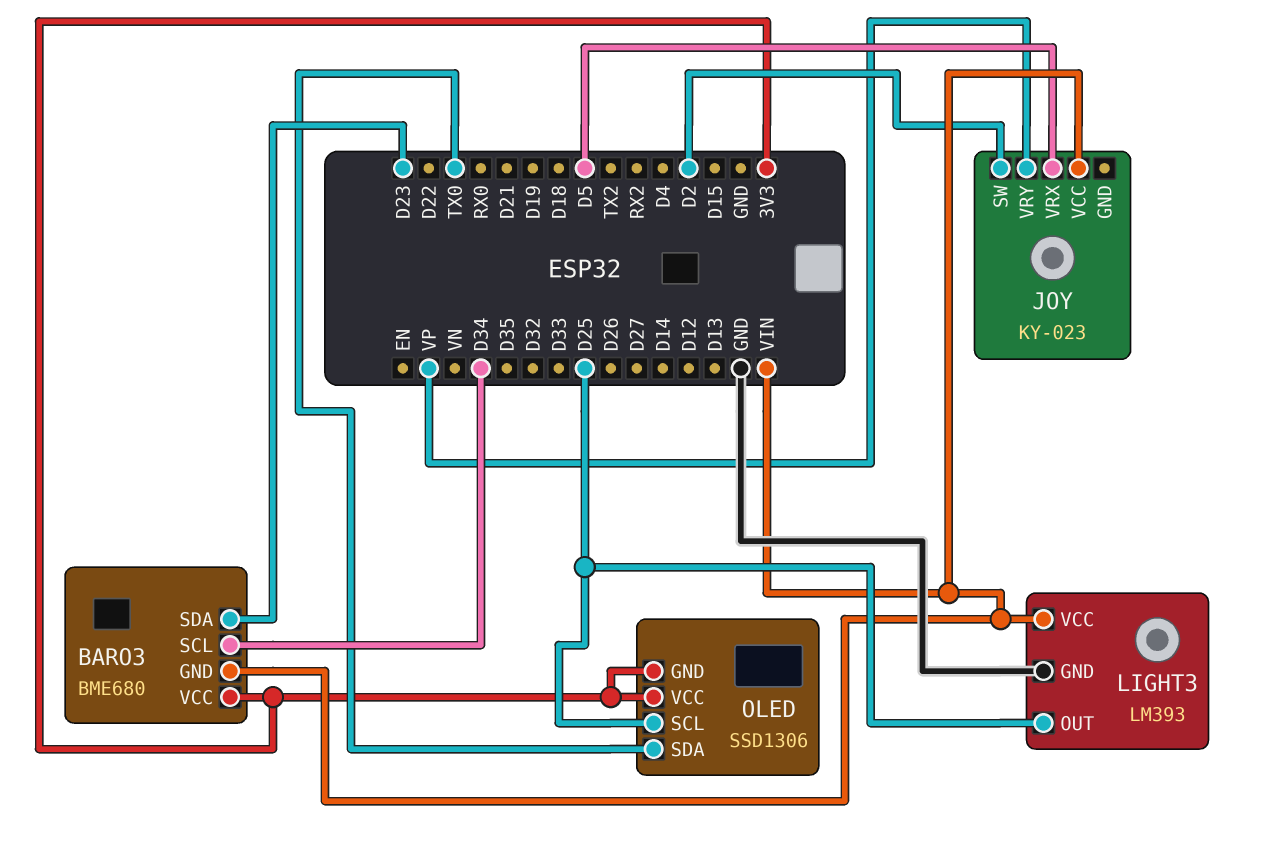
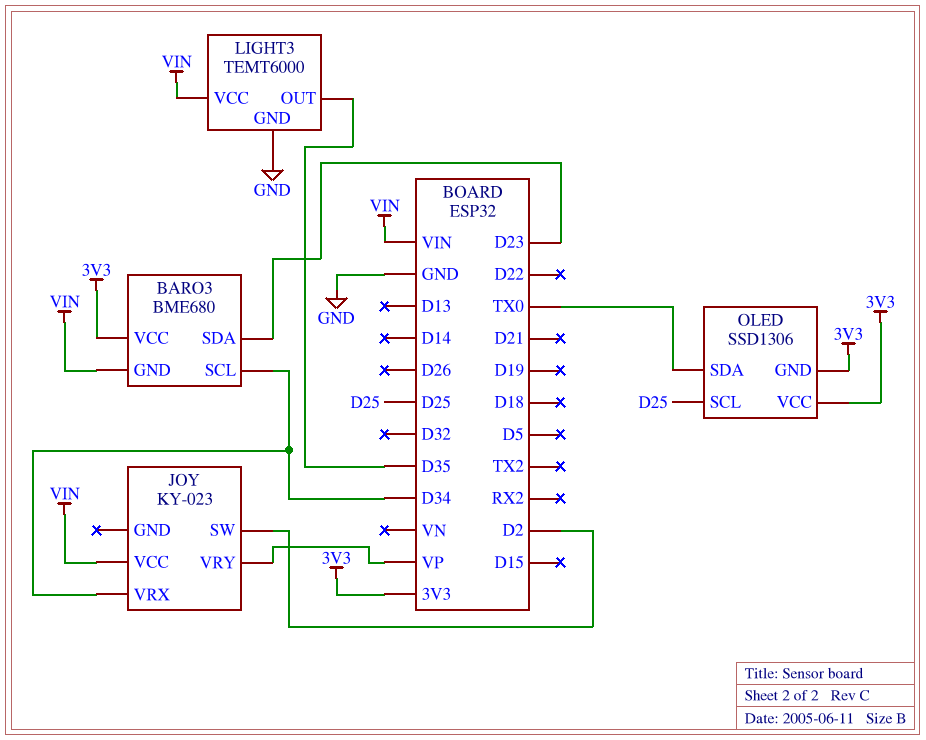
JOY pin VRX: D5 -> D34
LIGHT3: LM393 -> TEMT6000
LIGHT3 pin OUT: D25 -> D35

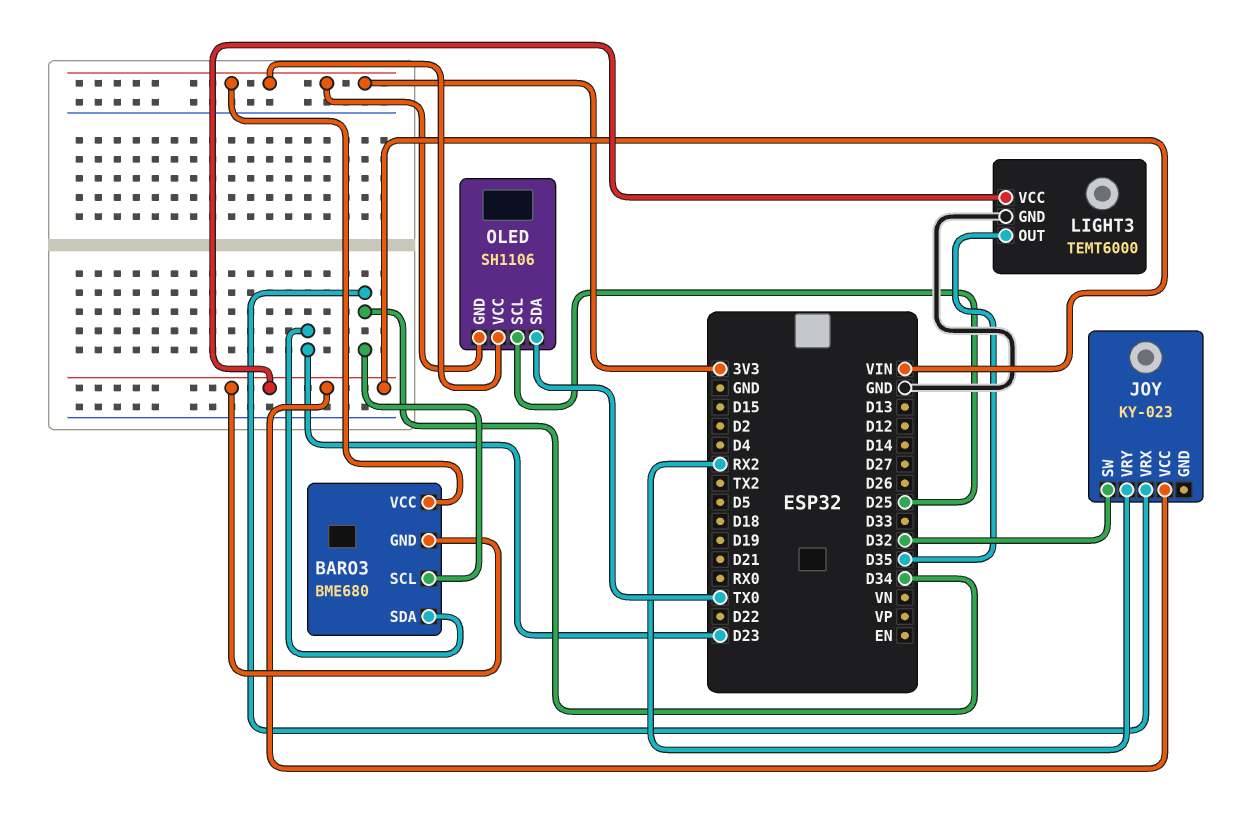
JOY pin SW: D2 -> D32
JOY pin VRY: VP -> RX2
OLED: SSD1306 -> SH1106

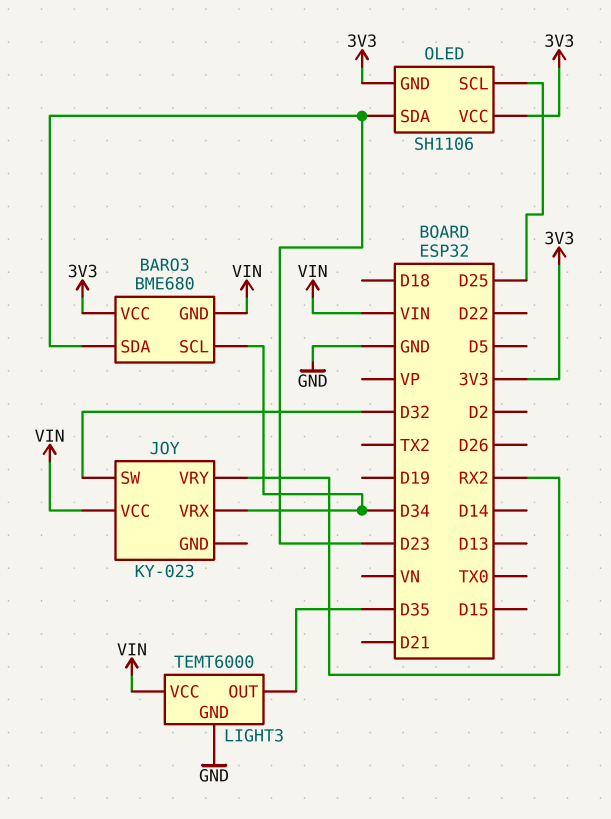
OLED pin SDA: TX0 -> D23

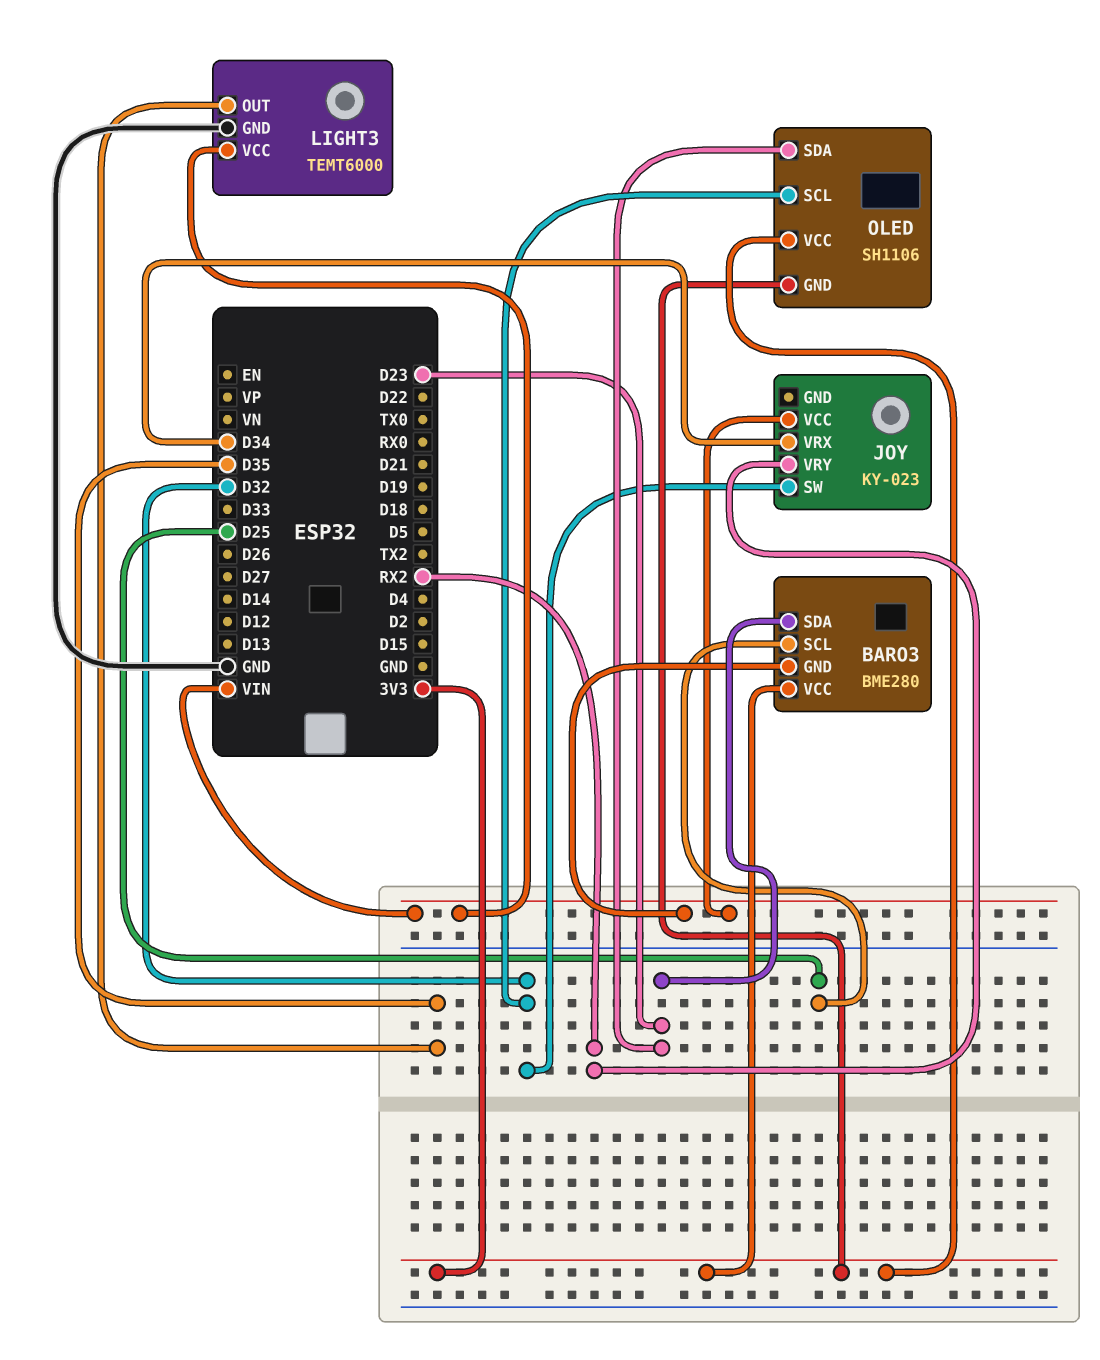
BARO3: BME680 -> BME280
BARO3 pin SCL: D34 -> D25
OLED pin SCL: D25 -> D32

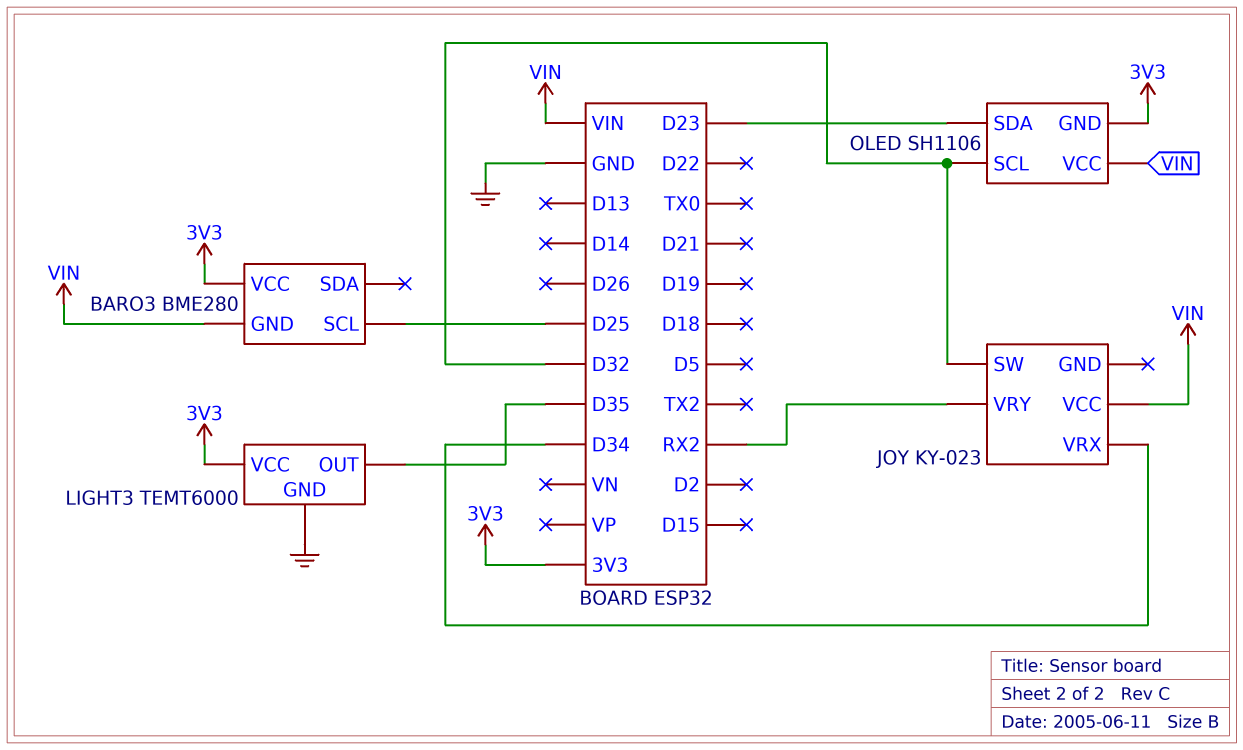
BARO3 pin SDA: D23 -> none
LIGHT3 pin VCC: VIN -> 3V3
OLED pin VCC: 3V3 -> VIN

